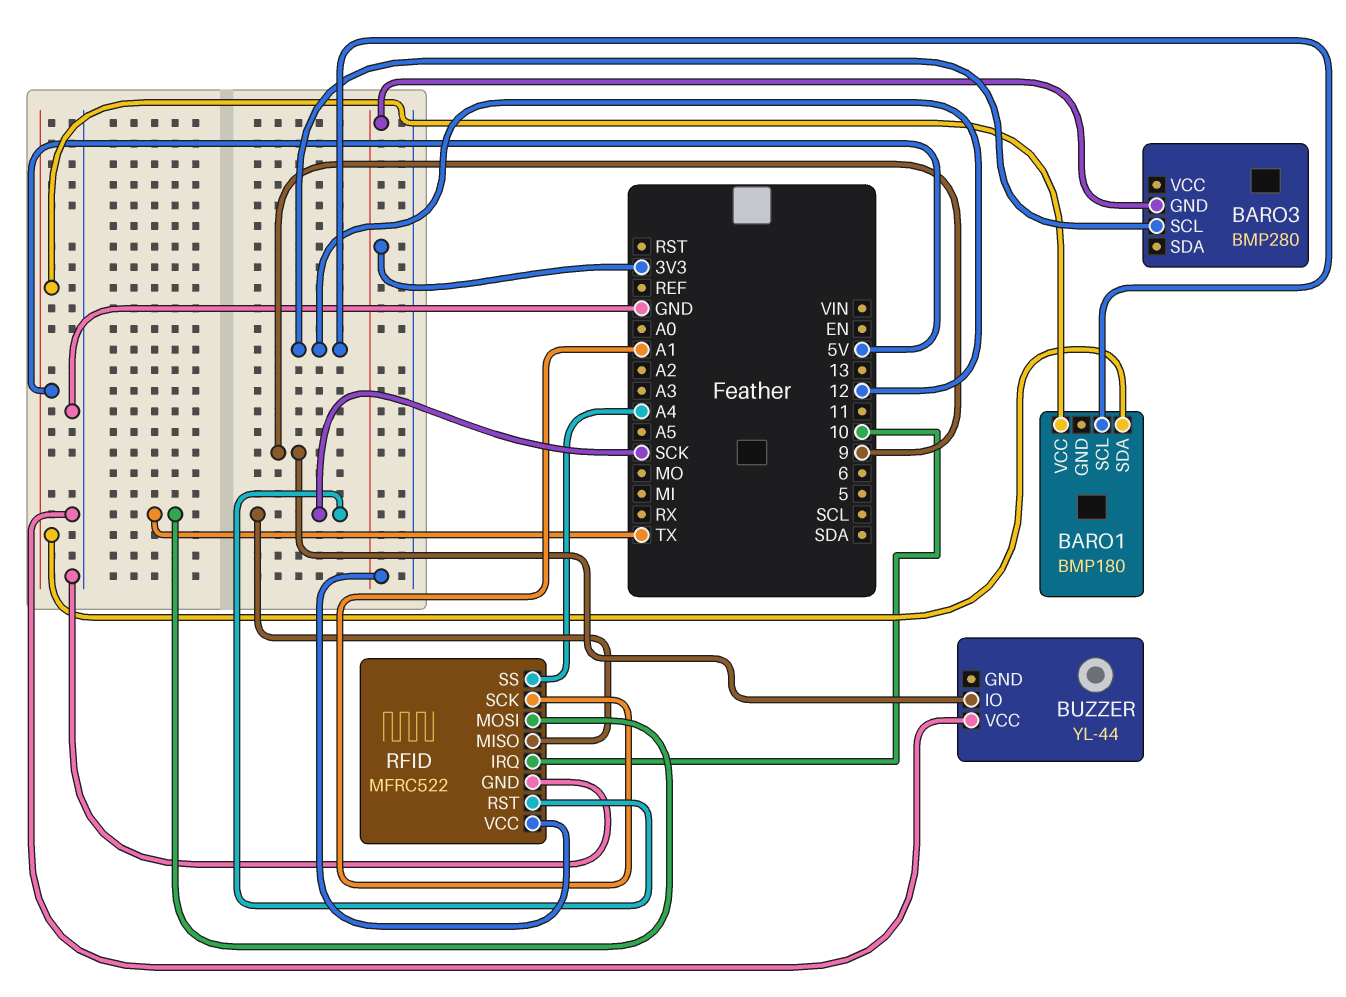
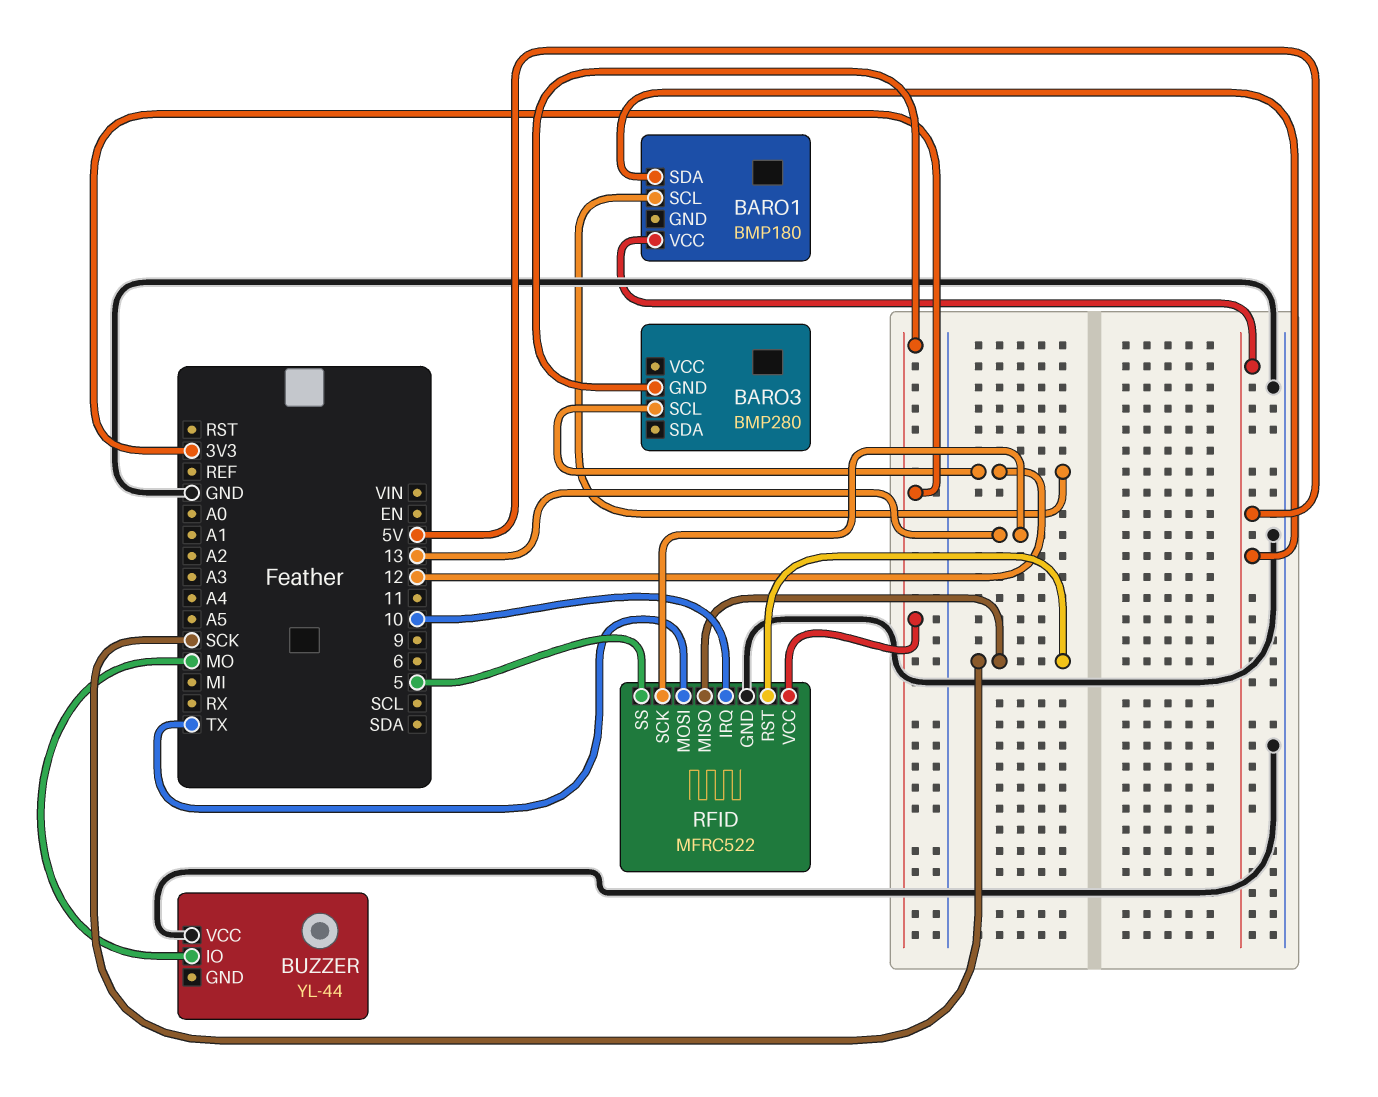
BUZZER pin IO: 9 -> MO
RFID pin SCK: A1 -> 13
RFID pin SS: A4 -> 5

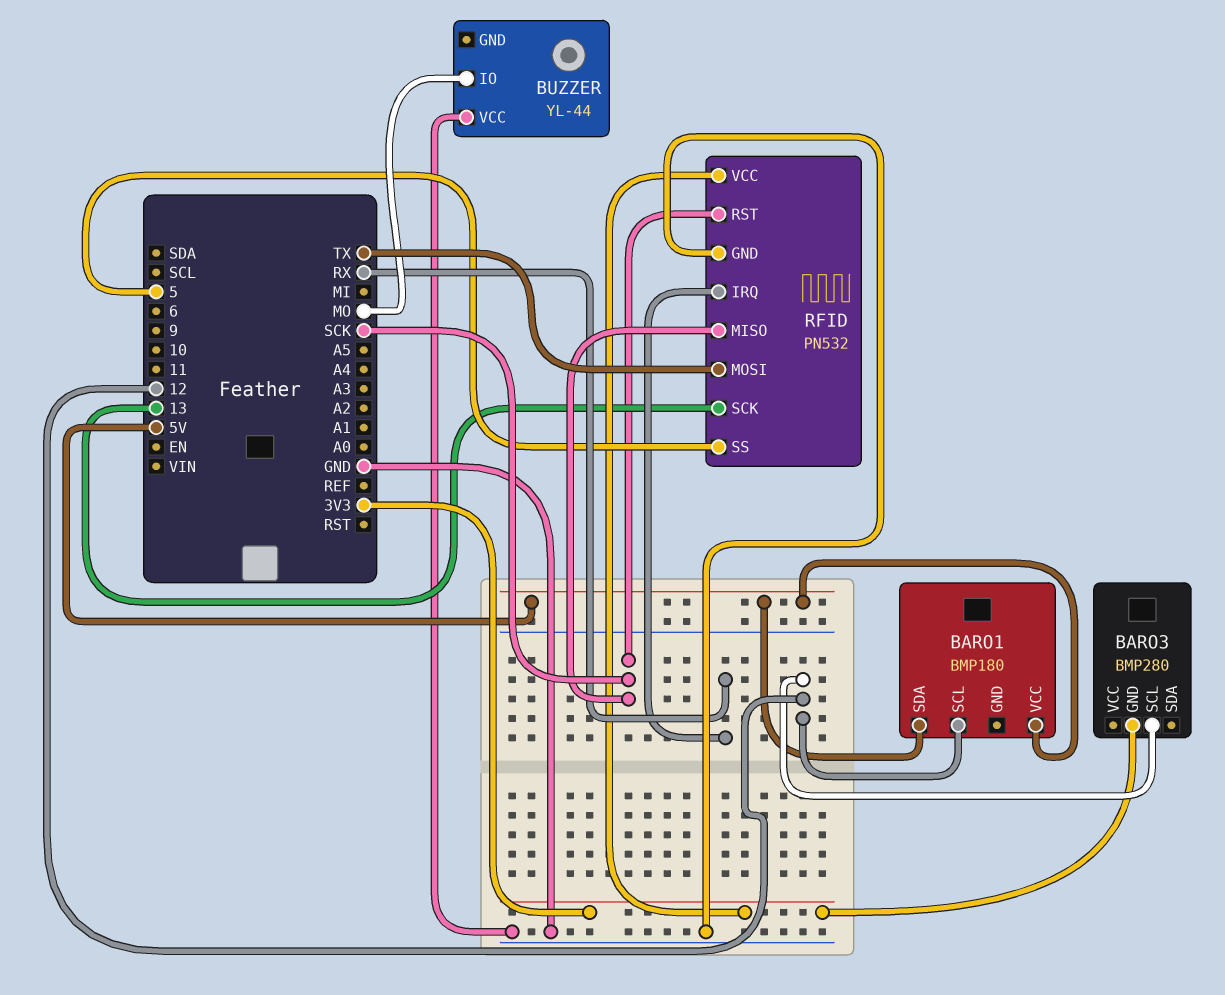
RFID: MFRC522 -> PN532
RFID pin IRQ: 10 -> RX

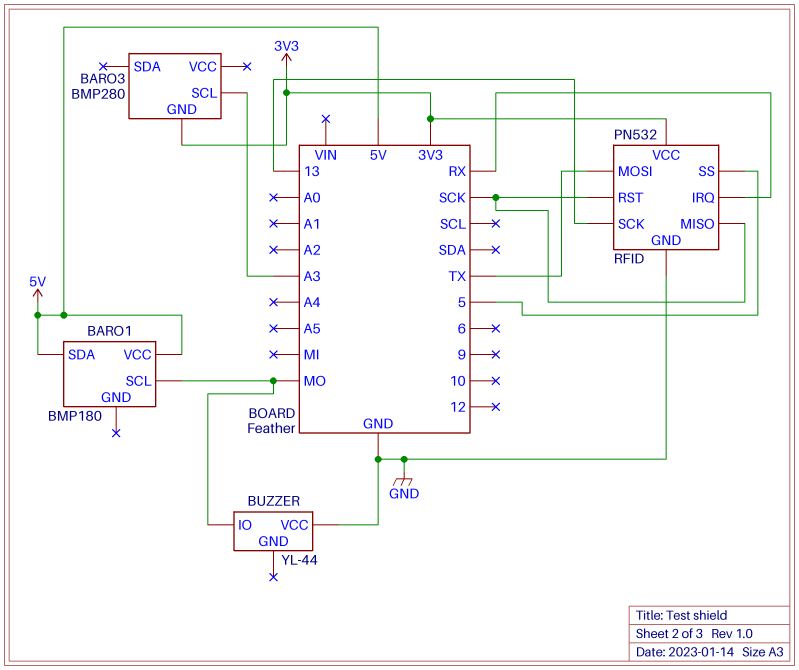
BARO1 pin SCL: 12 -> MO
BARO3 pin SCL: 12 -> A3

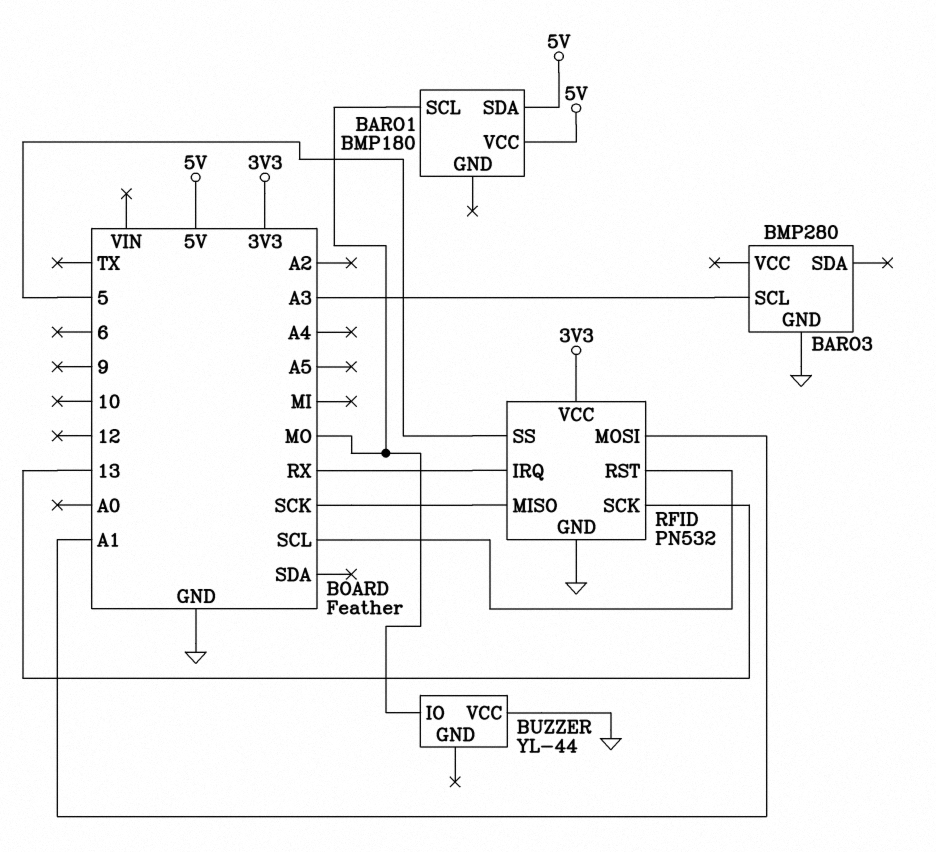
BARO3 pin GND: 3V3 -> GND
RFID pin MOSI: TX -> A1
RFID pin RST: SCK -> SCL

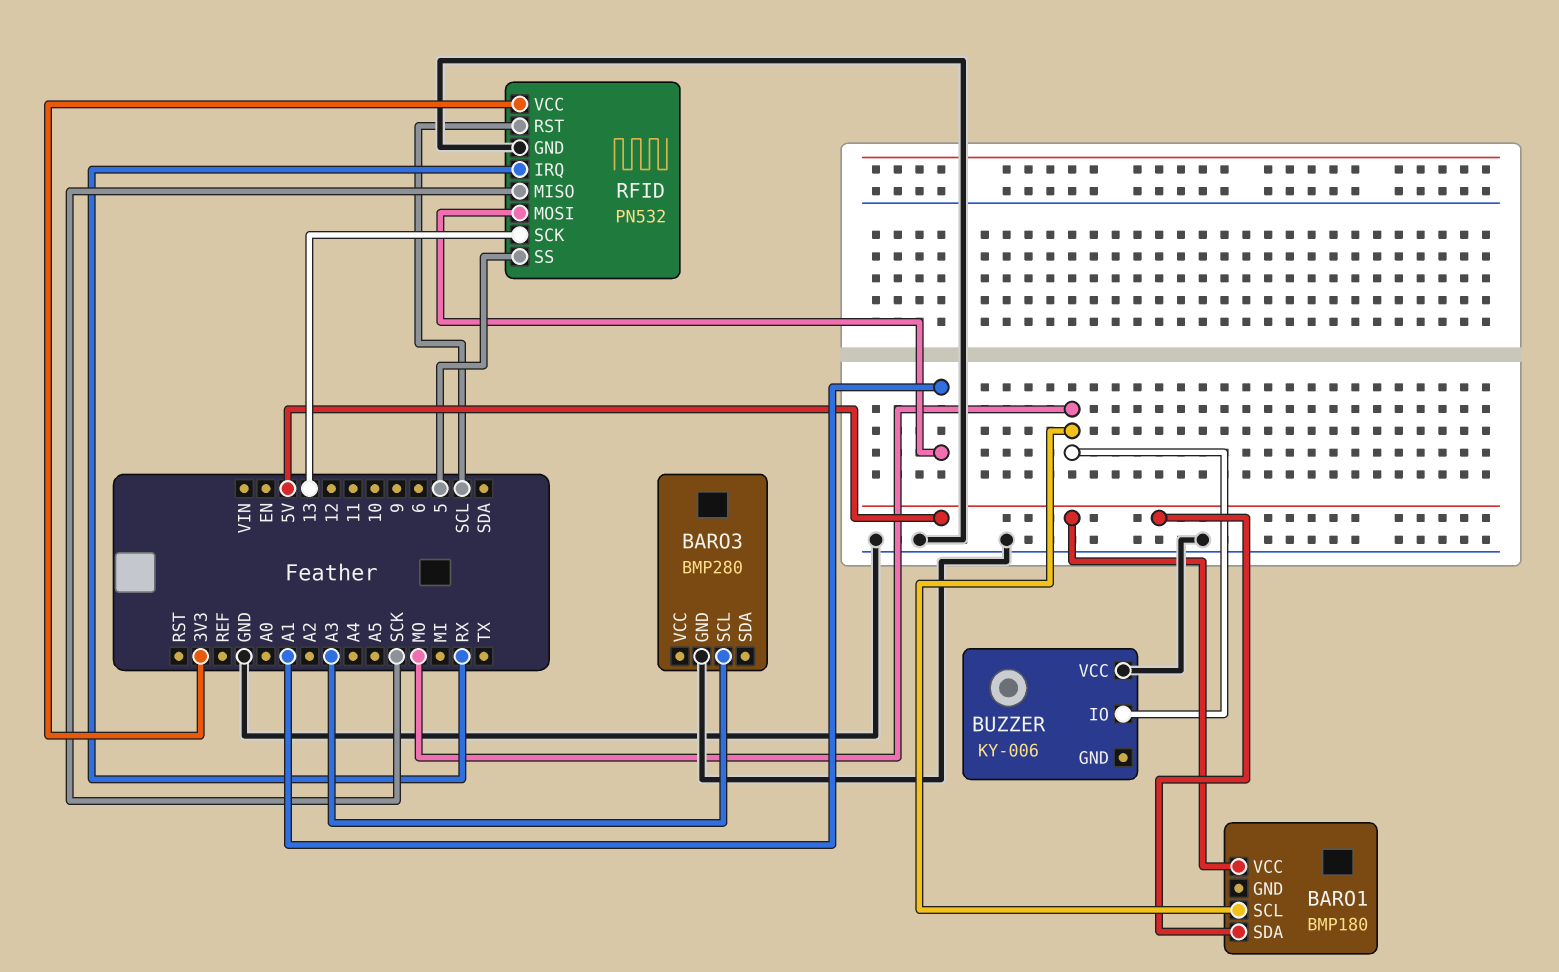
BUZZER: YL-44 -> KY-006

